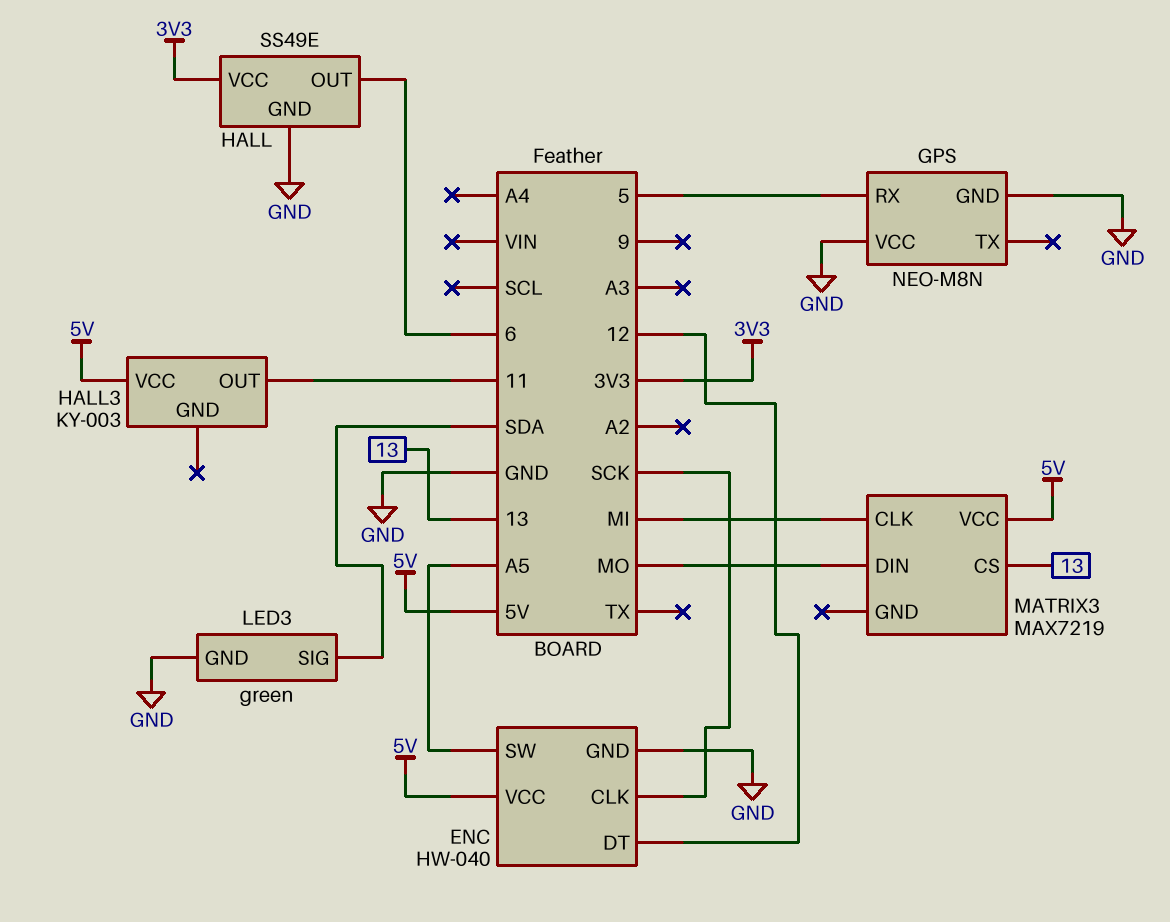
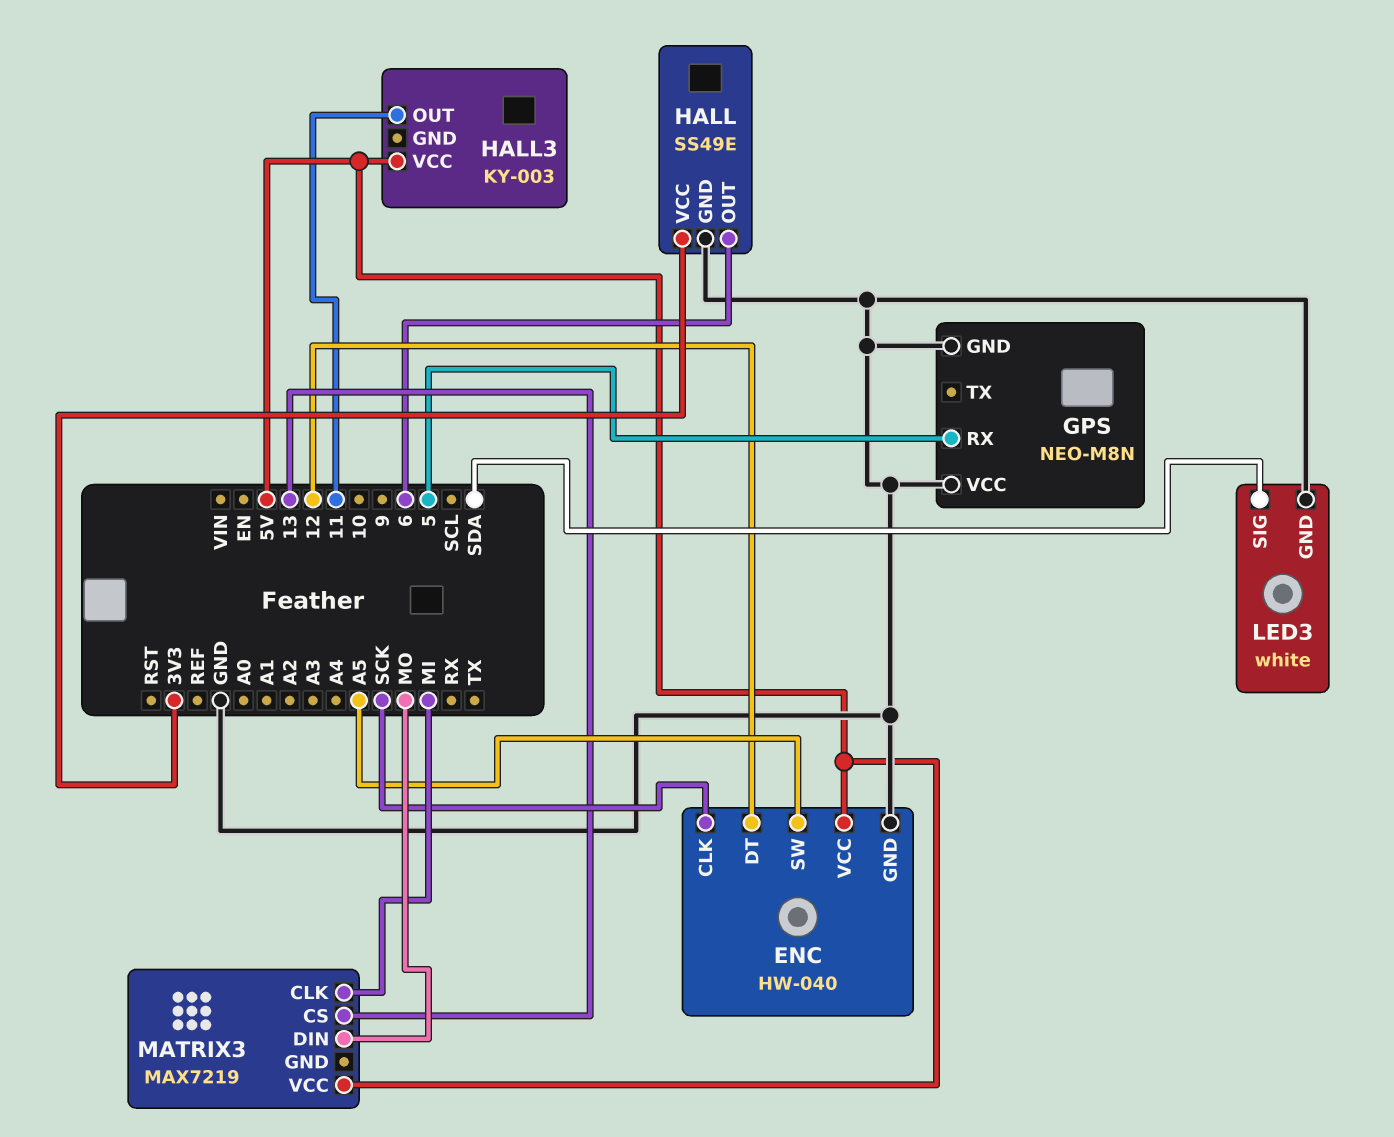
LED3: green -> white

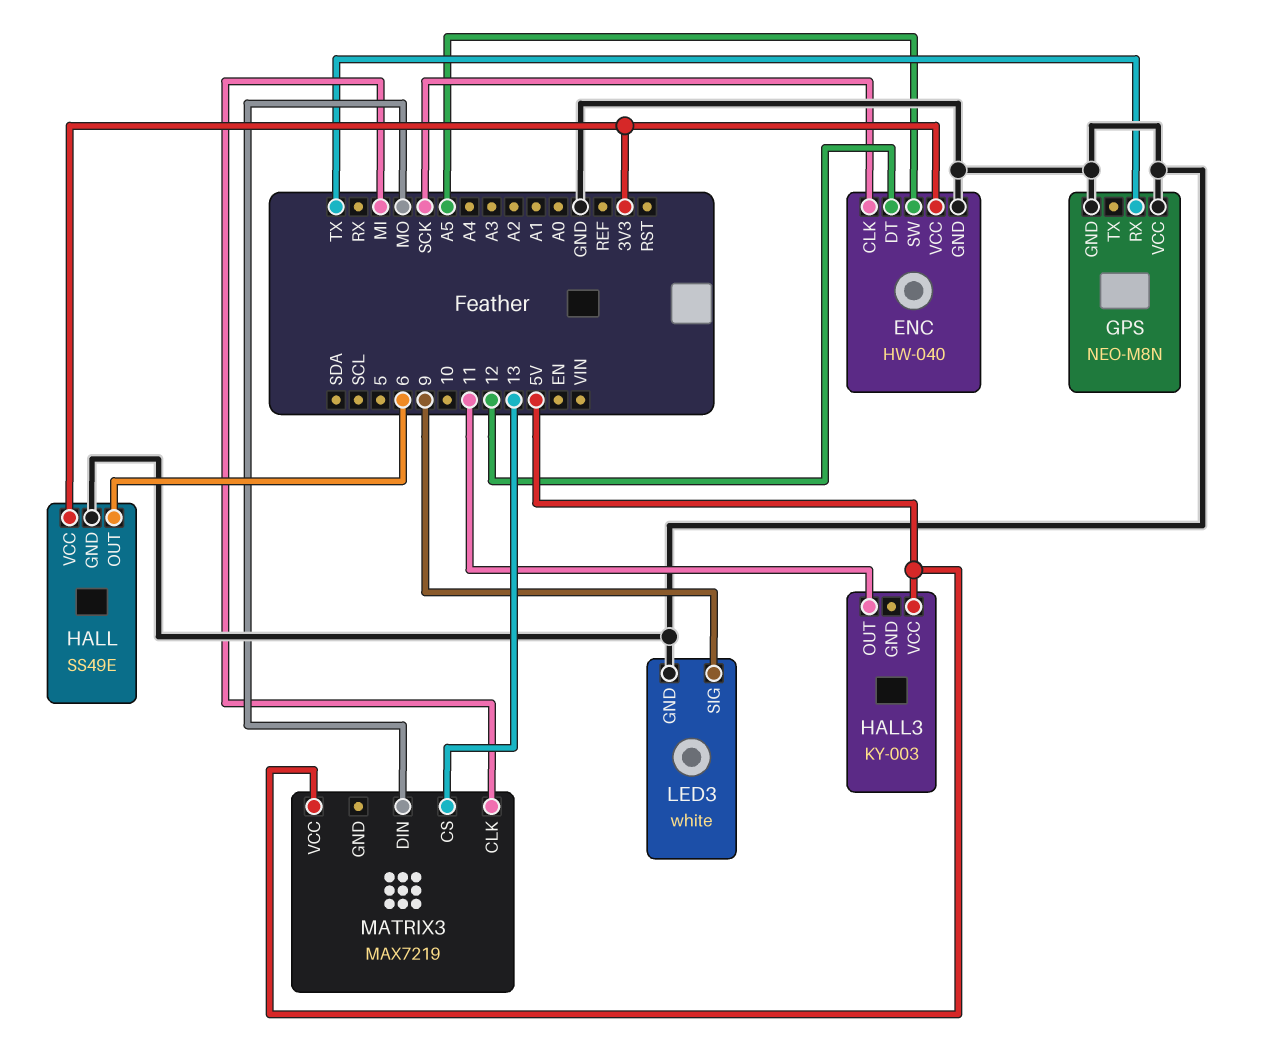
ENC pin VCC: 5V -> 3V3
GPS pin RX: 5 -> TX
LED3 pin SIG: SDA -> 9

